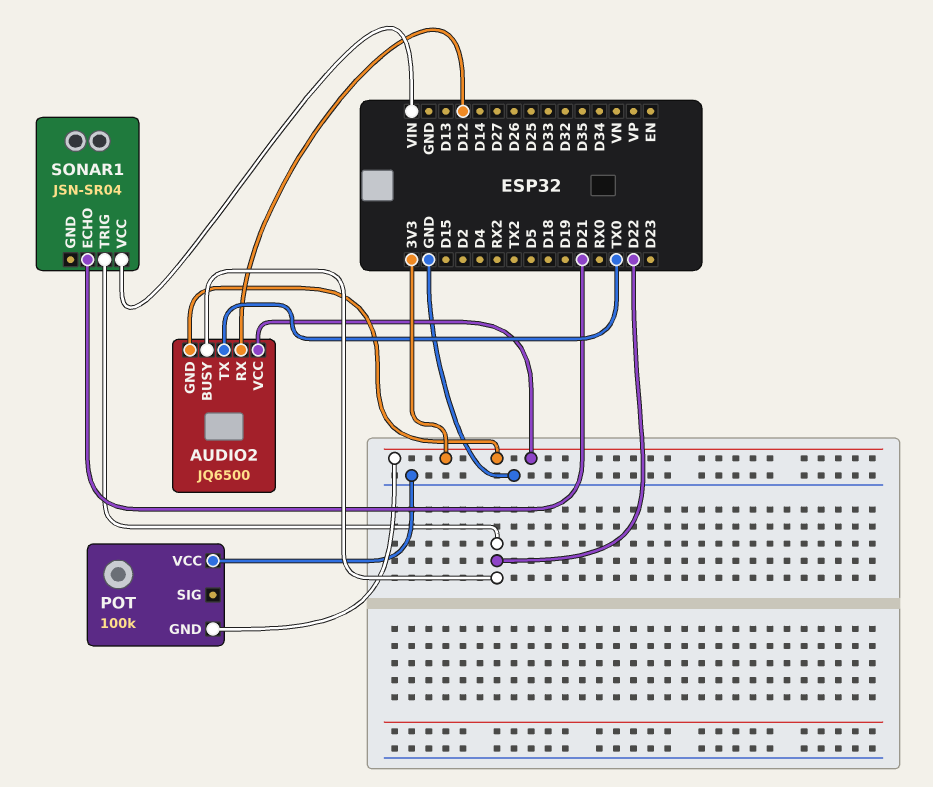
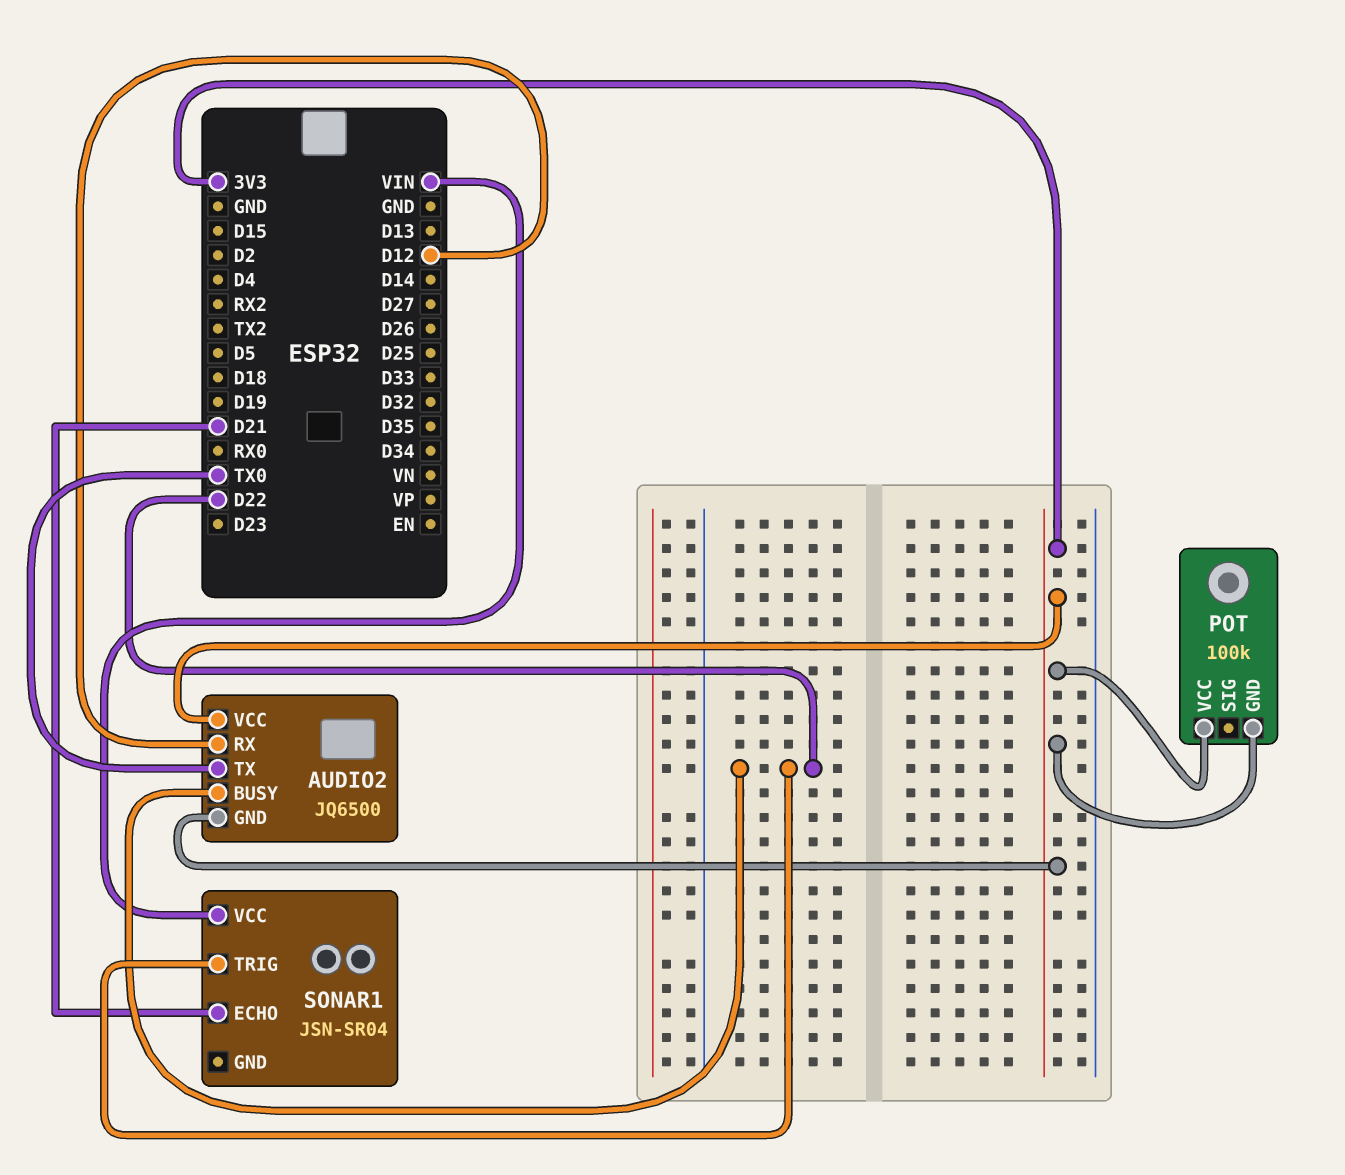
POT pin VCC: GND -> 3V3

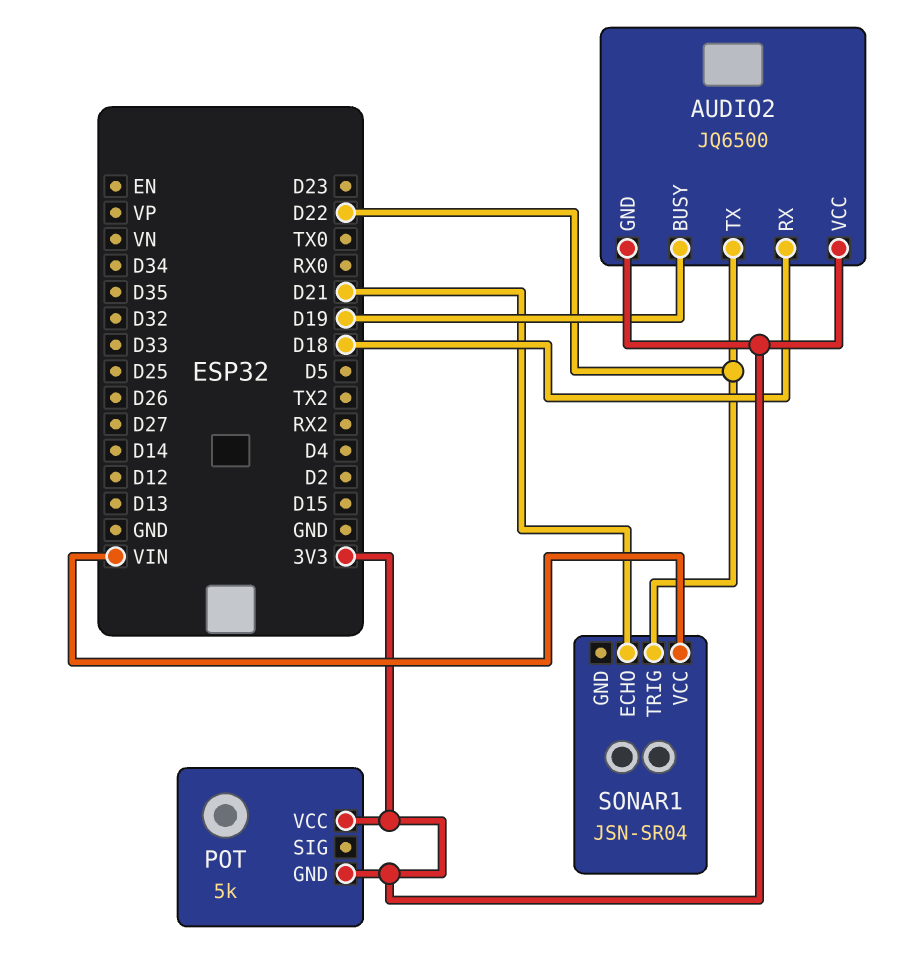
AUDIO2 pin BUSY: D22 -> D19
AUDIO2 pin RX: D12 -> D18
AUDIO2 pin TX: TX0 -> D22
POT: 100k -> 5k

